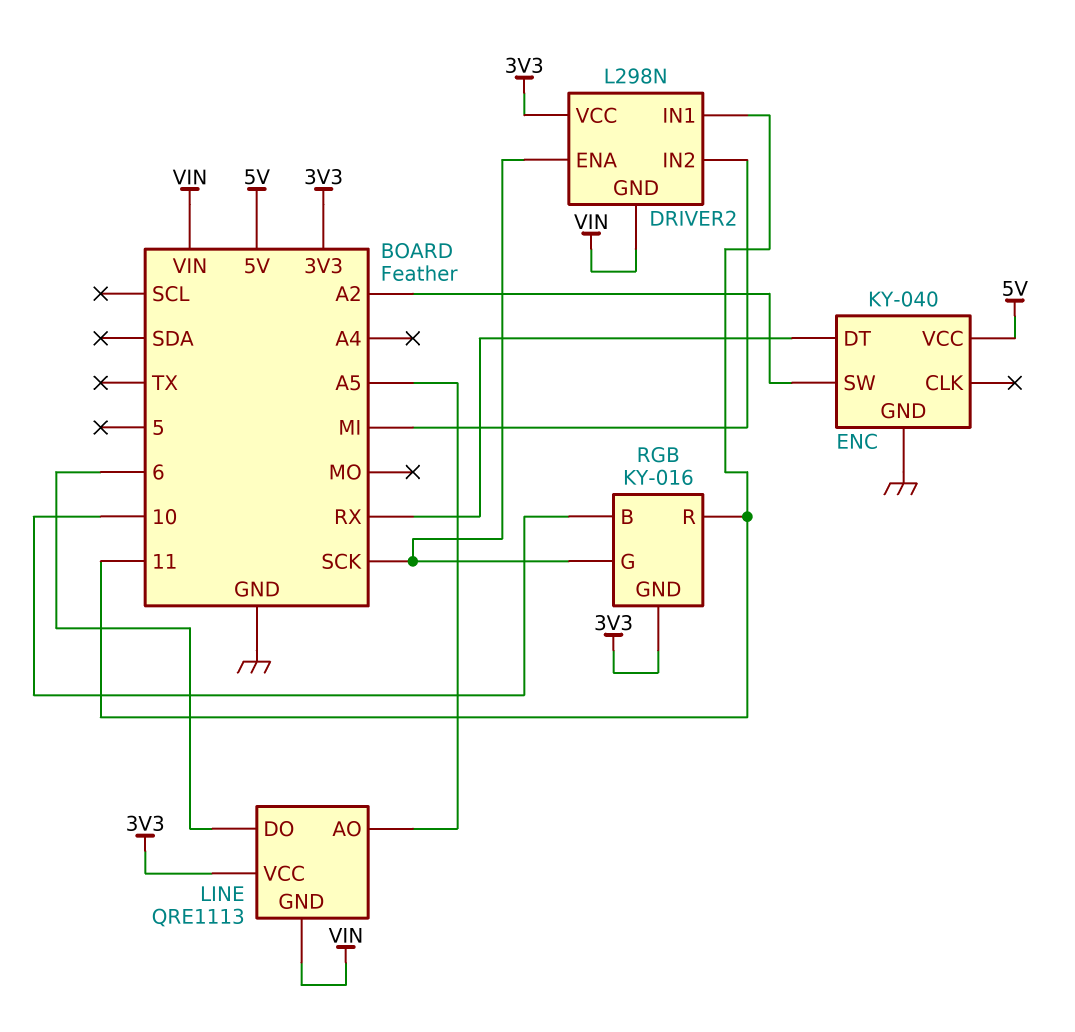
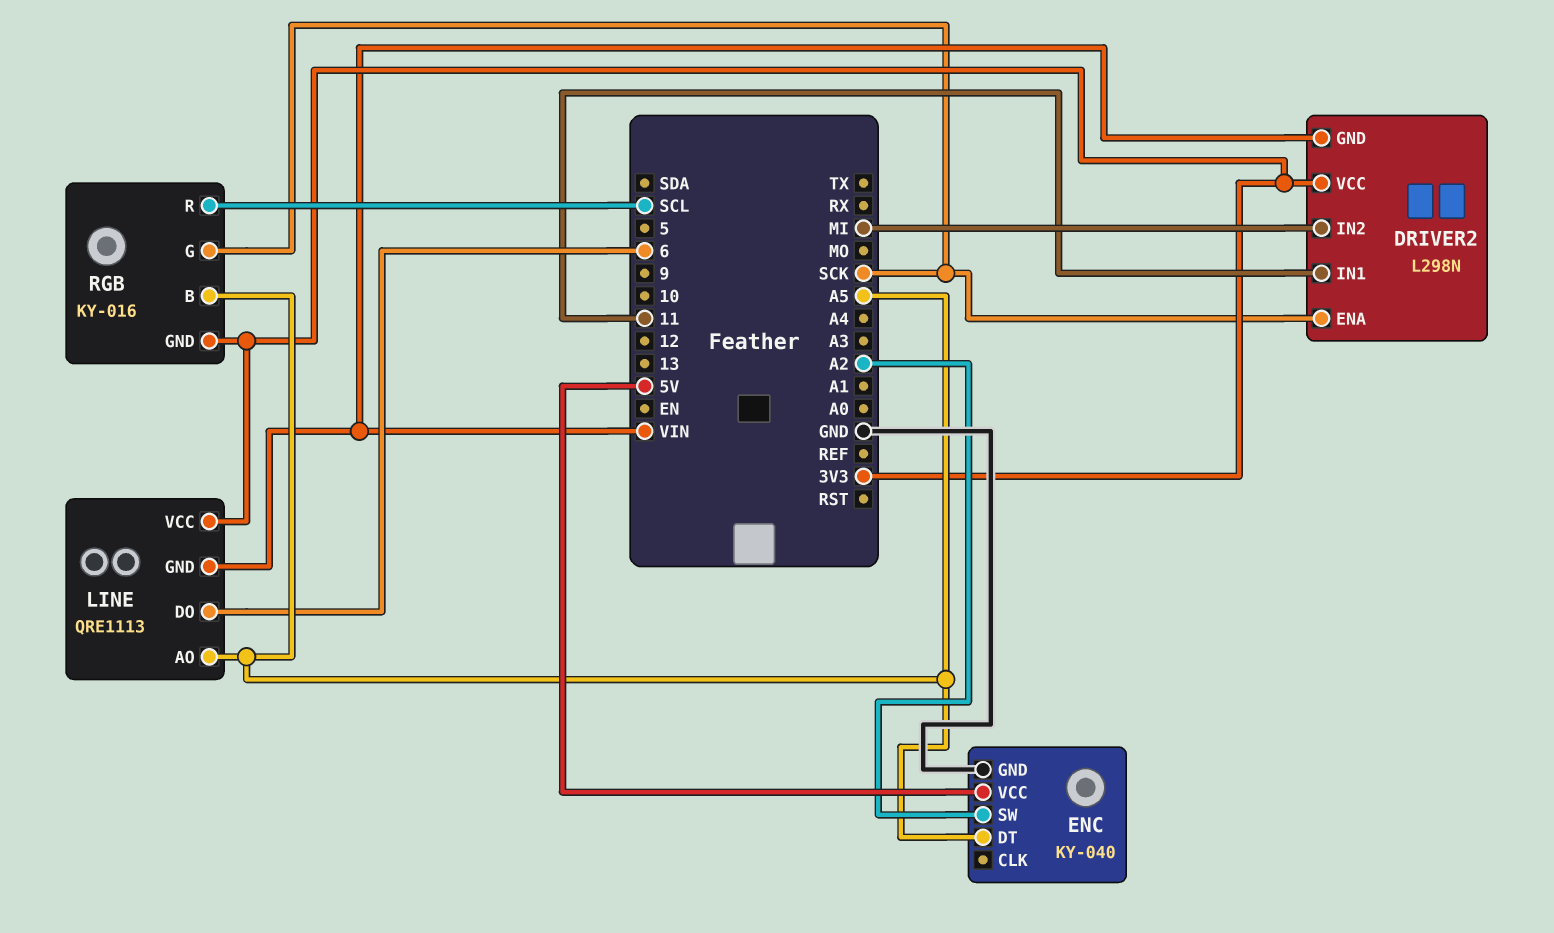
ENC pin DT: RX -> A5
RGB pin B: 10 -> A5
RGB pin R: 11 -> SCL

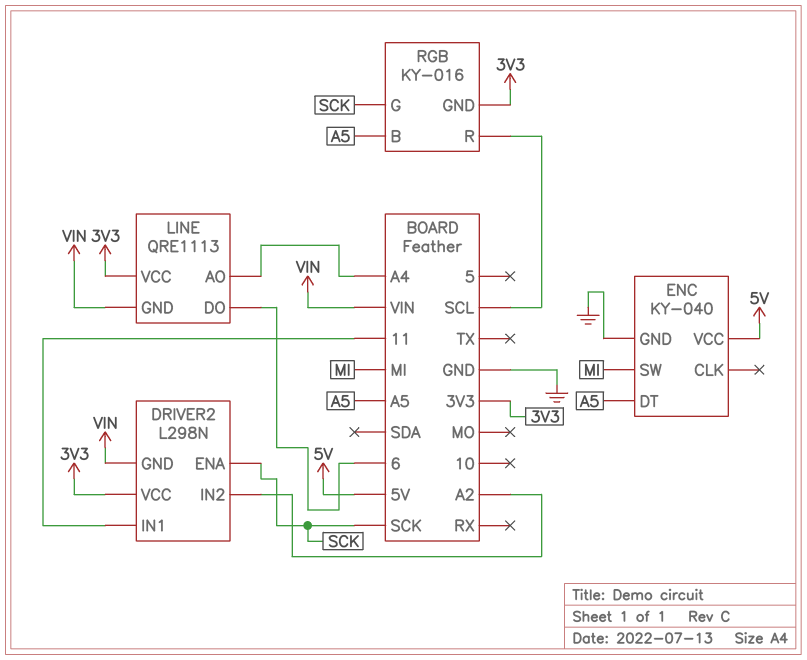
DRIVER2 pin IN2: MI -> A2
ENC pin SW: A2 -> MI
LINE pin AO: A5 -> A4

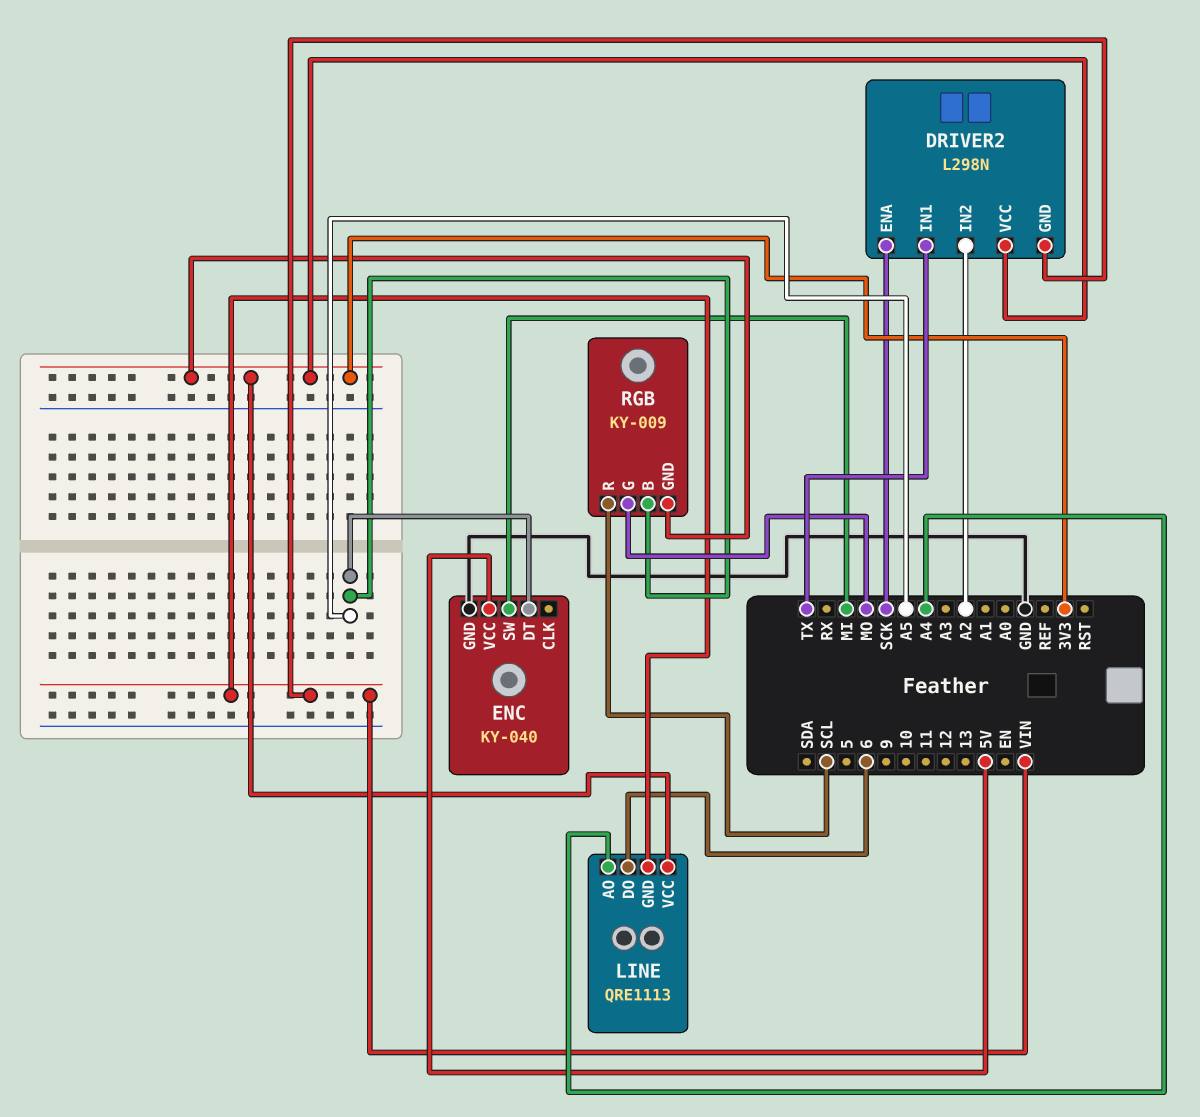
DRIVER2 pin IN1: 11 -> TX
RGB: KY-016 -> KY-009
RGB pin G: SCK -> MO

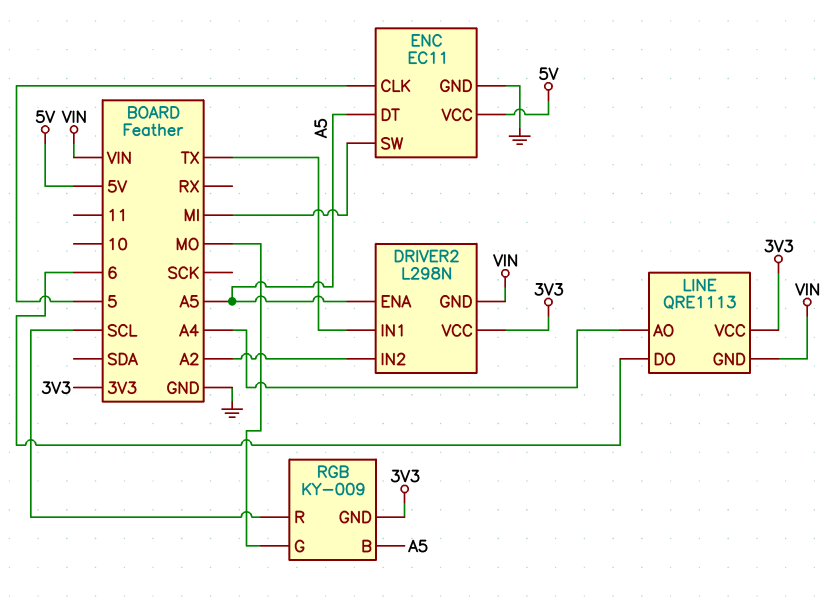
DRIVER2 pin ENA: SCK -> A5
ENC: KY-040 -> EC11
ENC pin CLK: none -> 5

